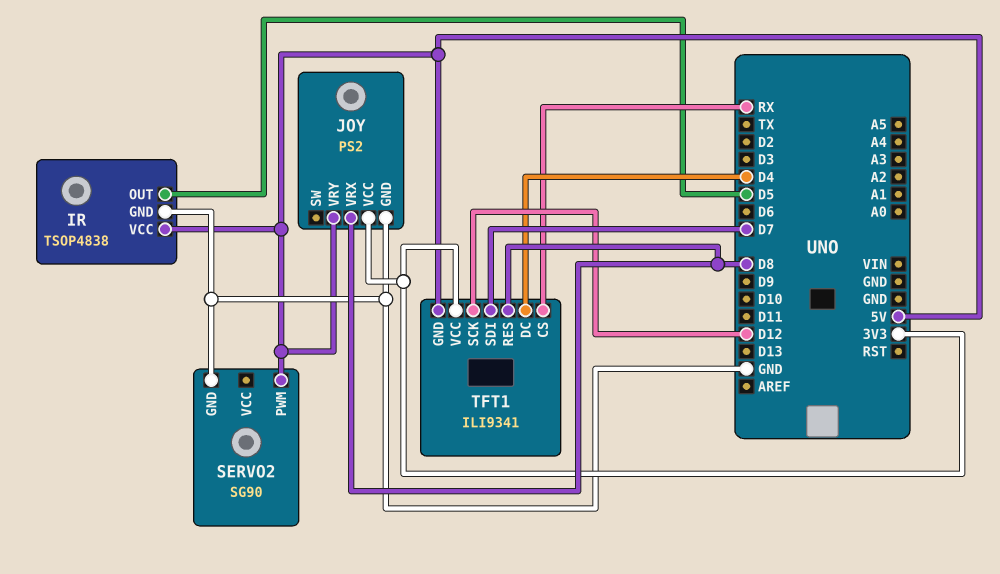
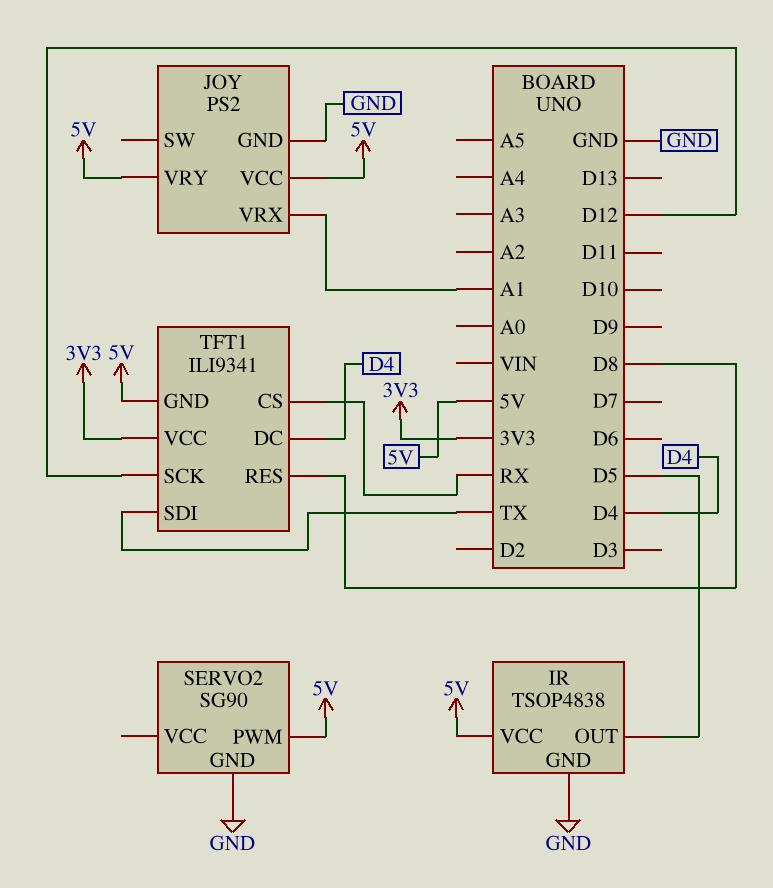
JOY pin VCC: 3V3 -> 5V
JOY pin VRX: D8 -> A1
TFT1 pin SDI: D7 -> TX

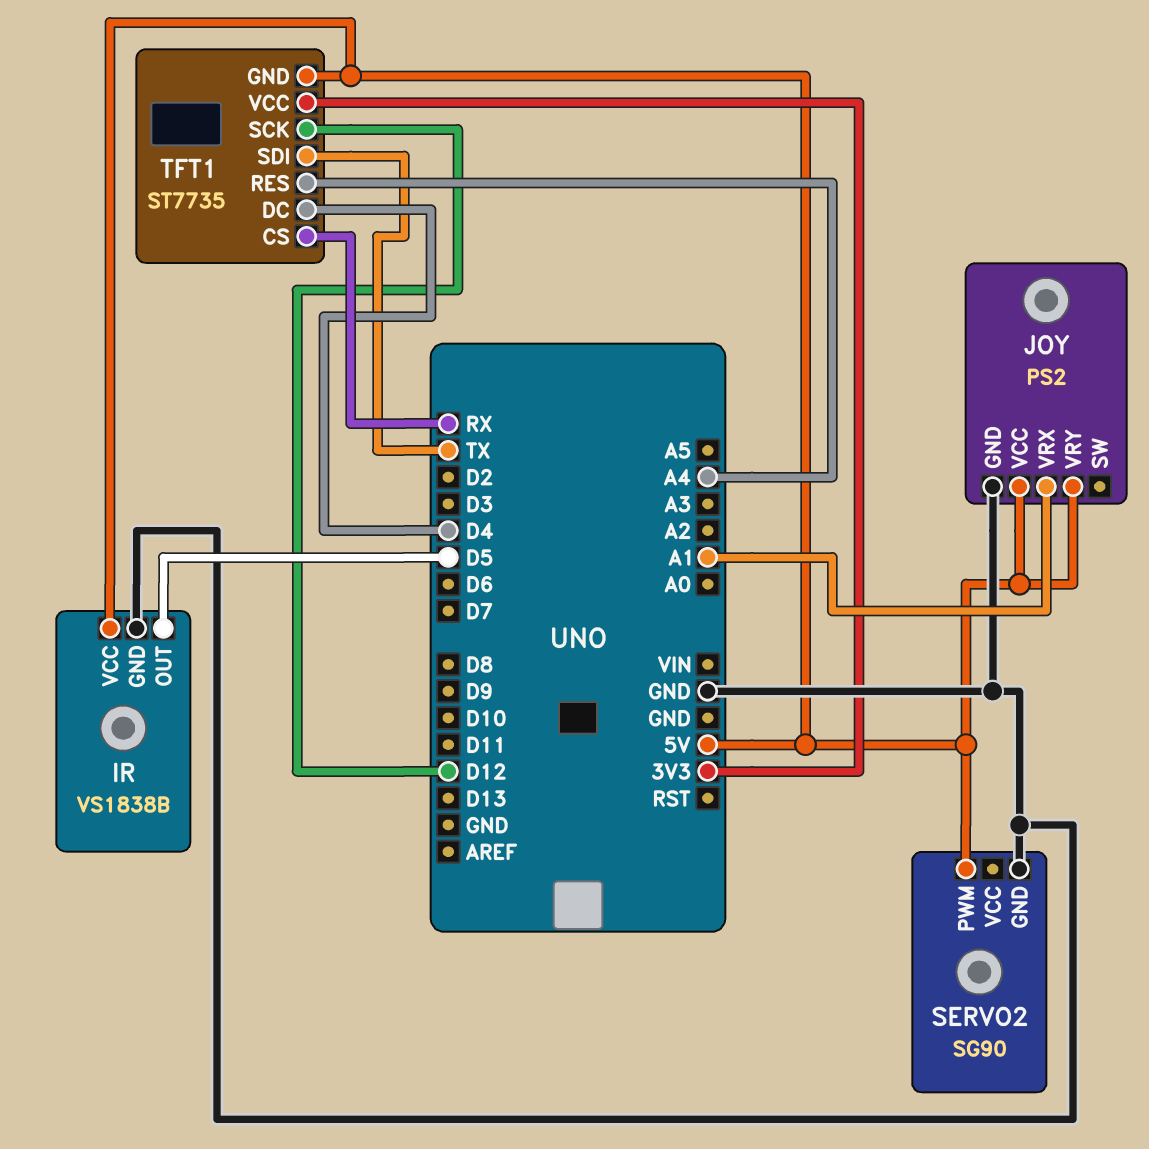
IR: TSOP4838 -> VS1838B
TFT1: ILI9341 -> ST7735
TFT1 pin RES: D8 -> A4

